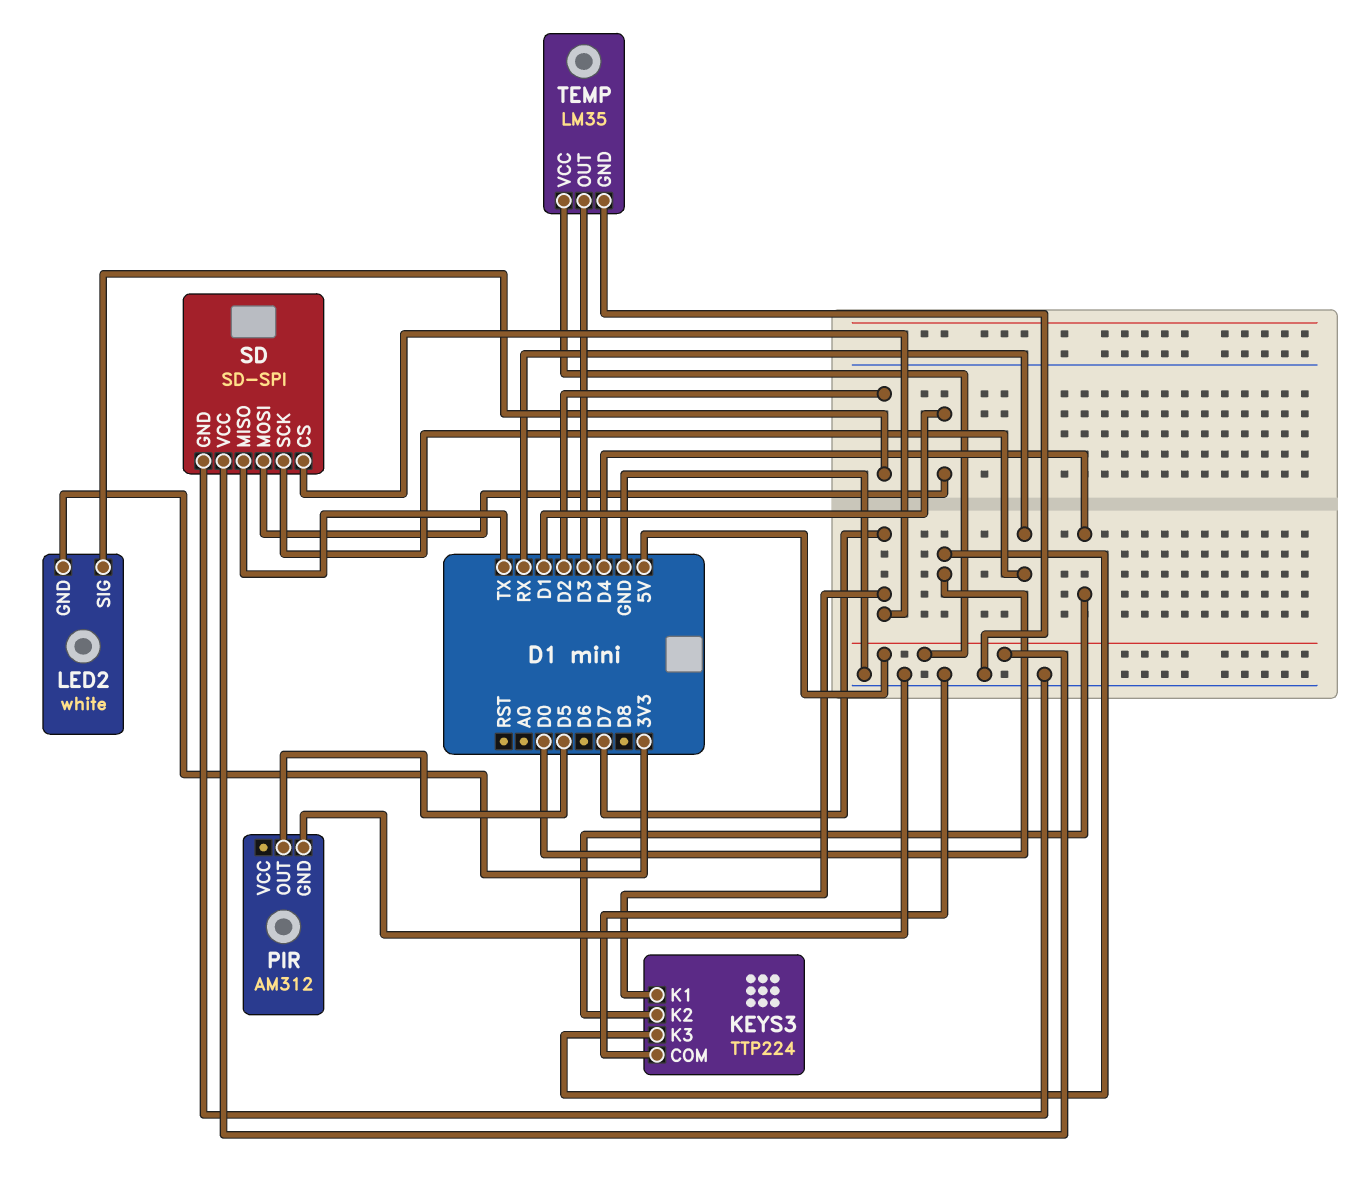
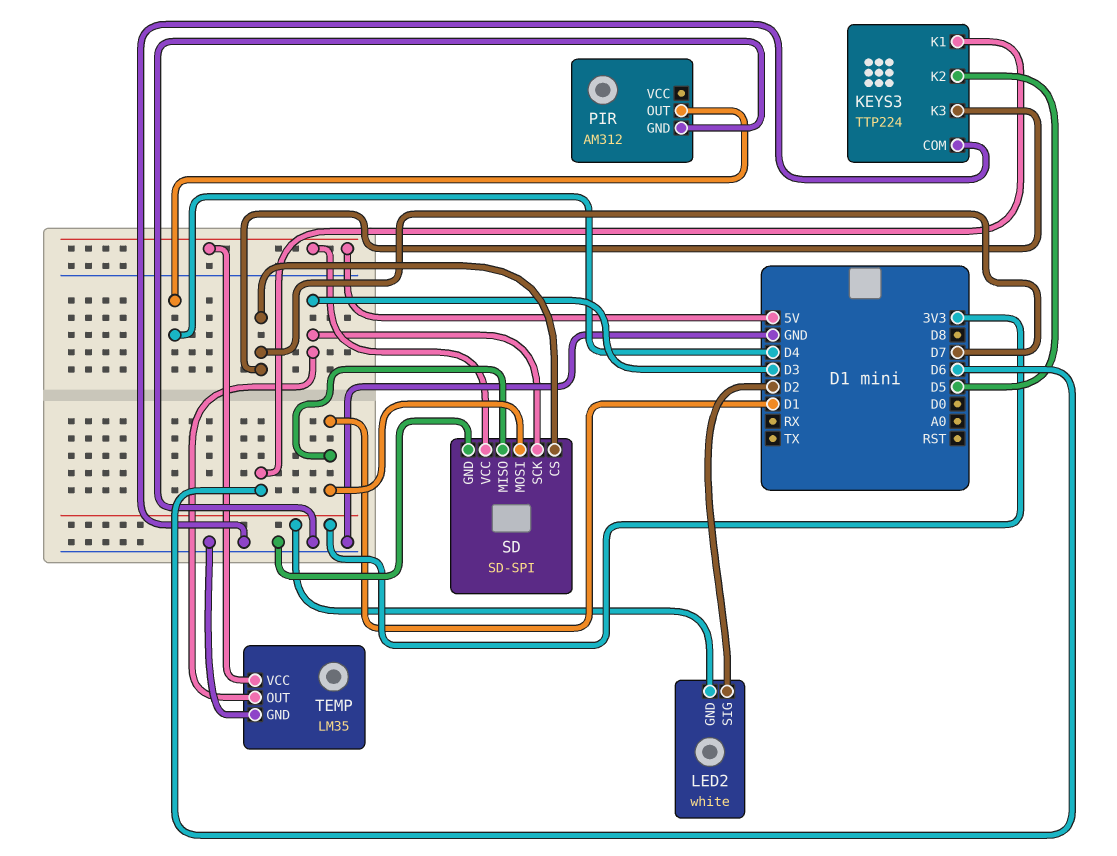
KEYS3 pin K1: D7 -> D6
KEYS3 pin K2: D4 -> D5
KEYS3 pin K3: D0 -> D7
PIR pin OUT: D5 -> D4
SD pin MISO: TX -> D1
SD pin SCK: RX -> D3

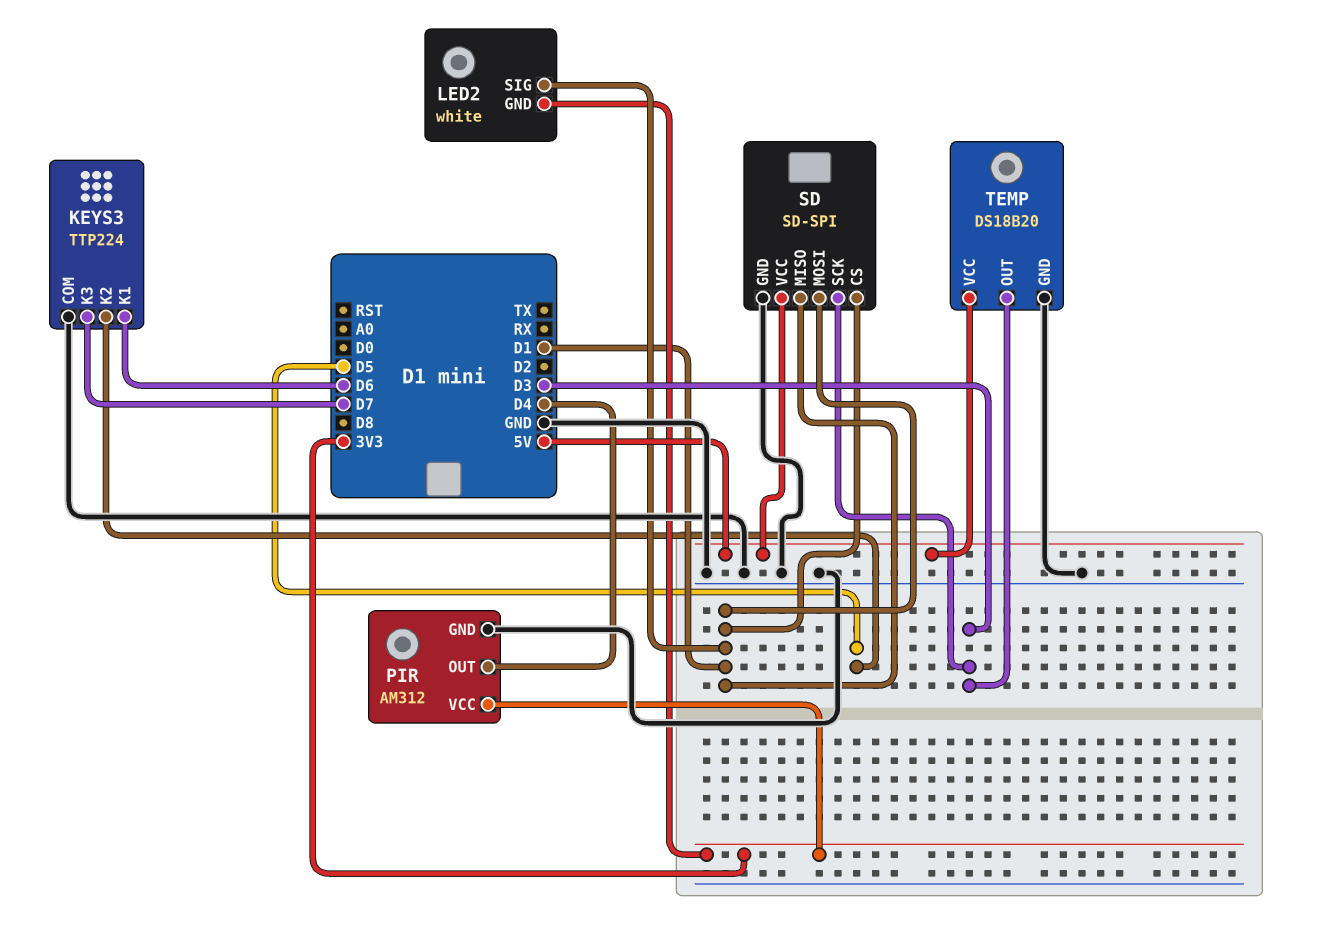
LED2 pin SIG: D2 -> D1
PIR pin VCC: none -> 3V3
SD pin CS: D7 -> D1
TEMP: LM35 -> DS18B20

